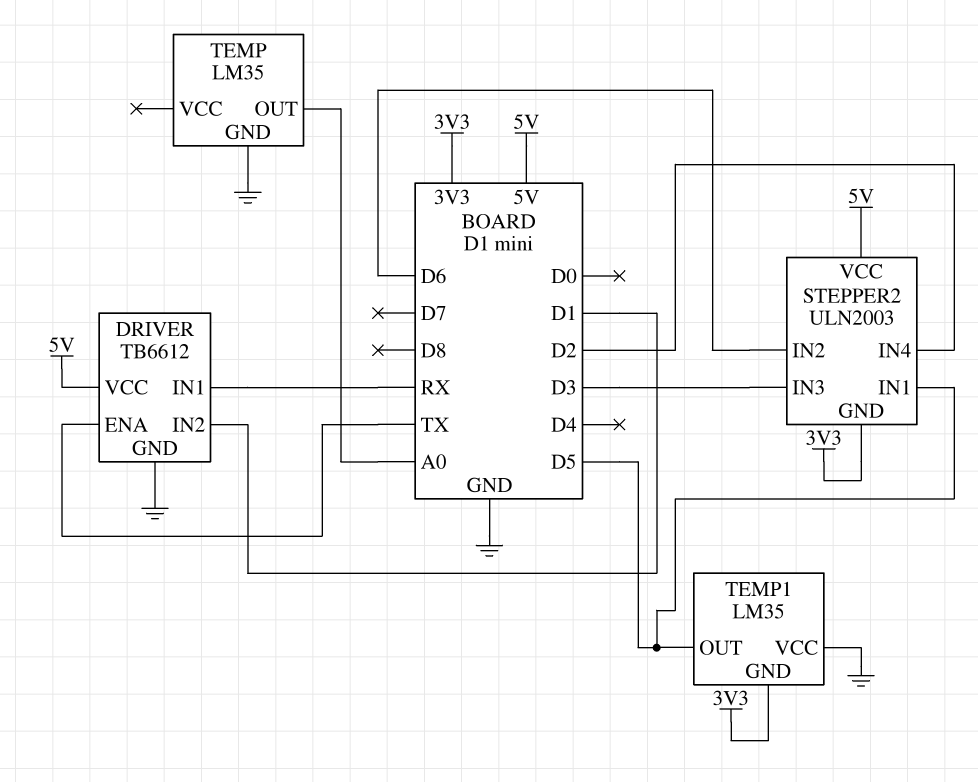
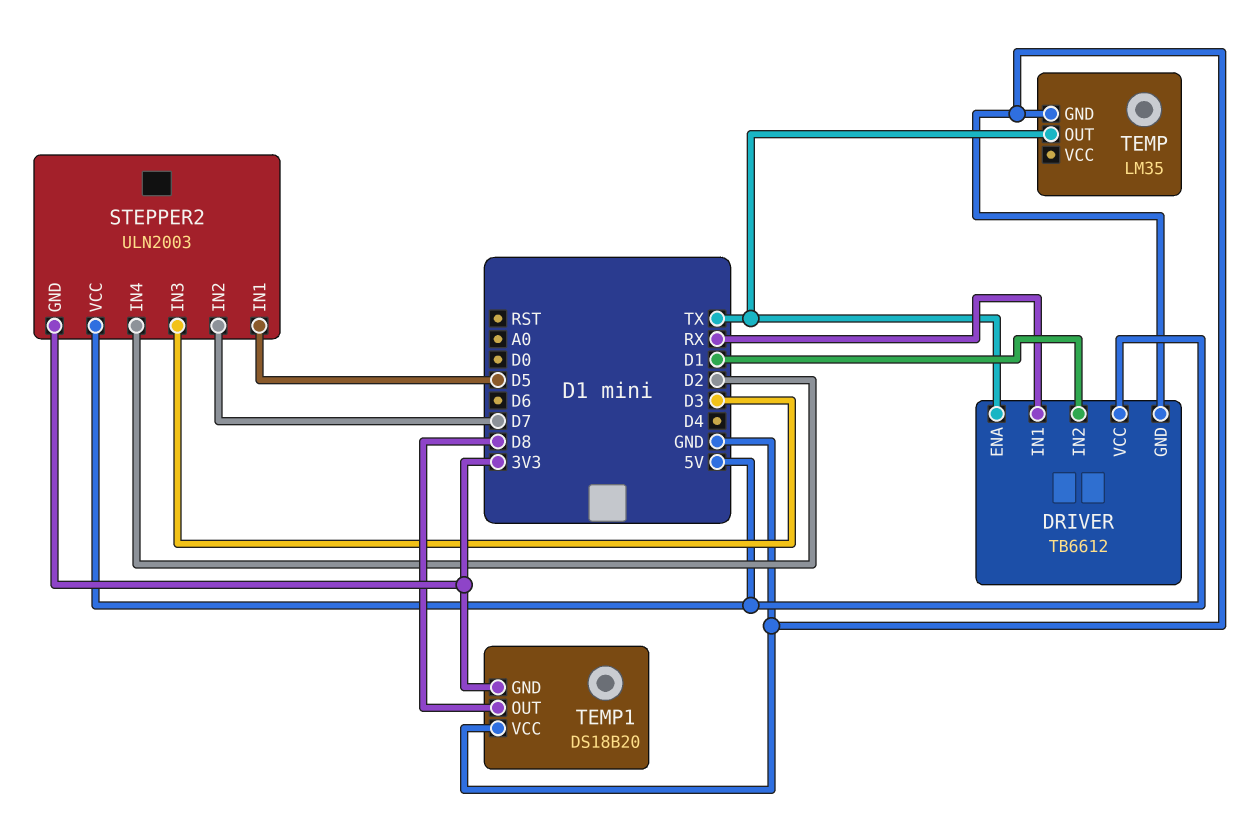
STEPPER2 pin IN2: D6 -> D7
TEMP pin OUT: A0 -> TX
TEMP1: LM35 -> DS18B20
TEMP1 pin OUT: D5 -> D8

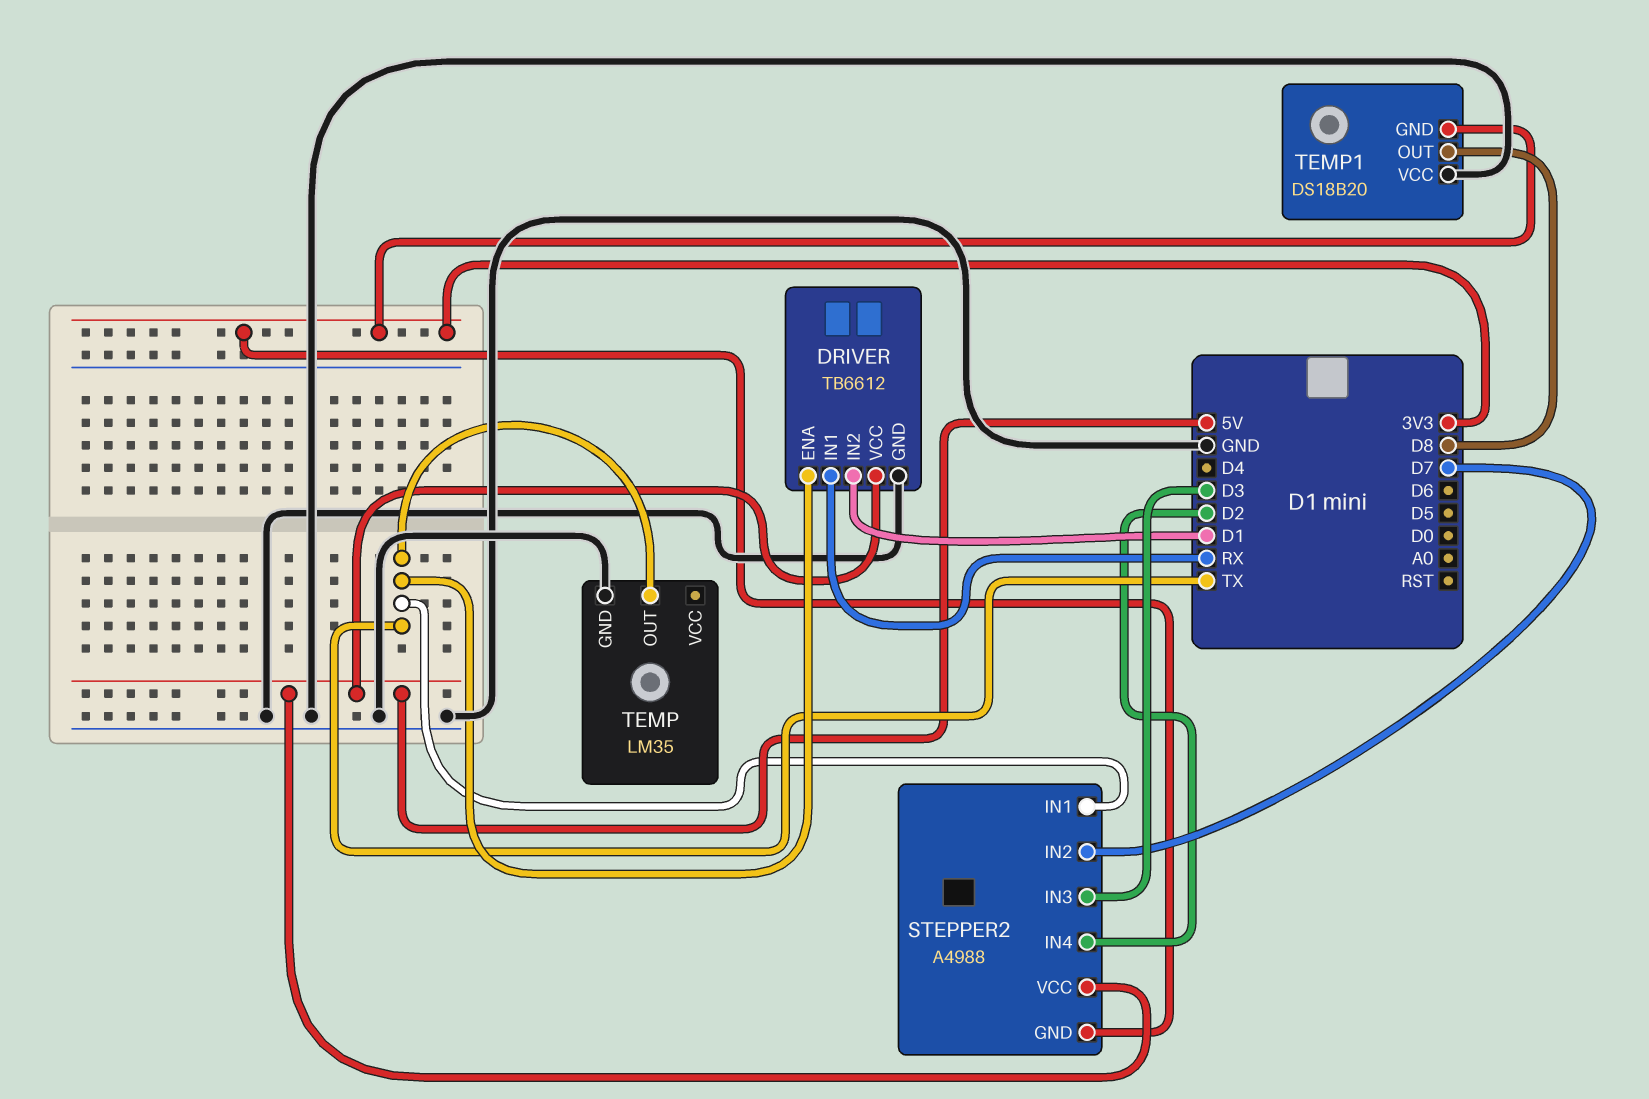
STEPPER2: ULN2003 -> A4988
STEPPER2 pin IN1: D5 -> TX

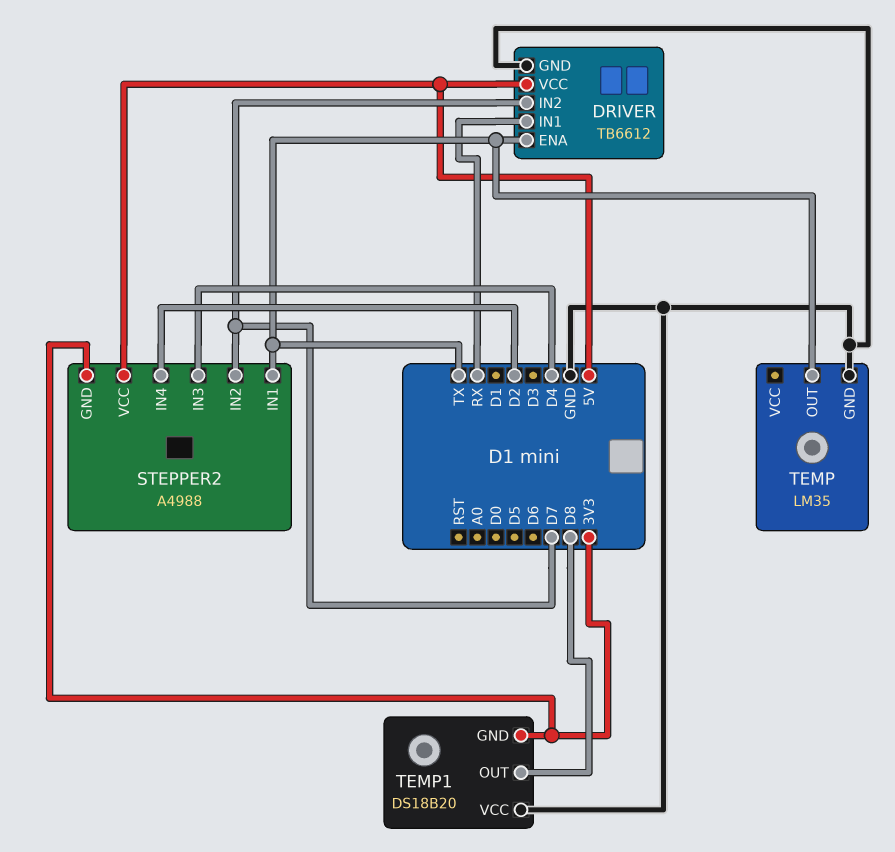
DRIVER pin IN2: D1 -> D7
STEPPER2 pin IN3: D3 -> D4

